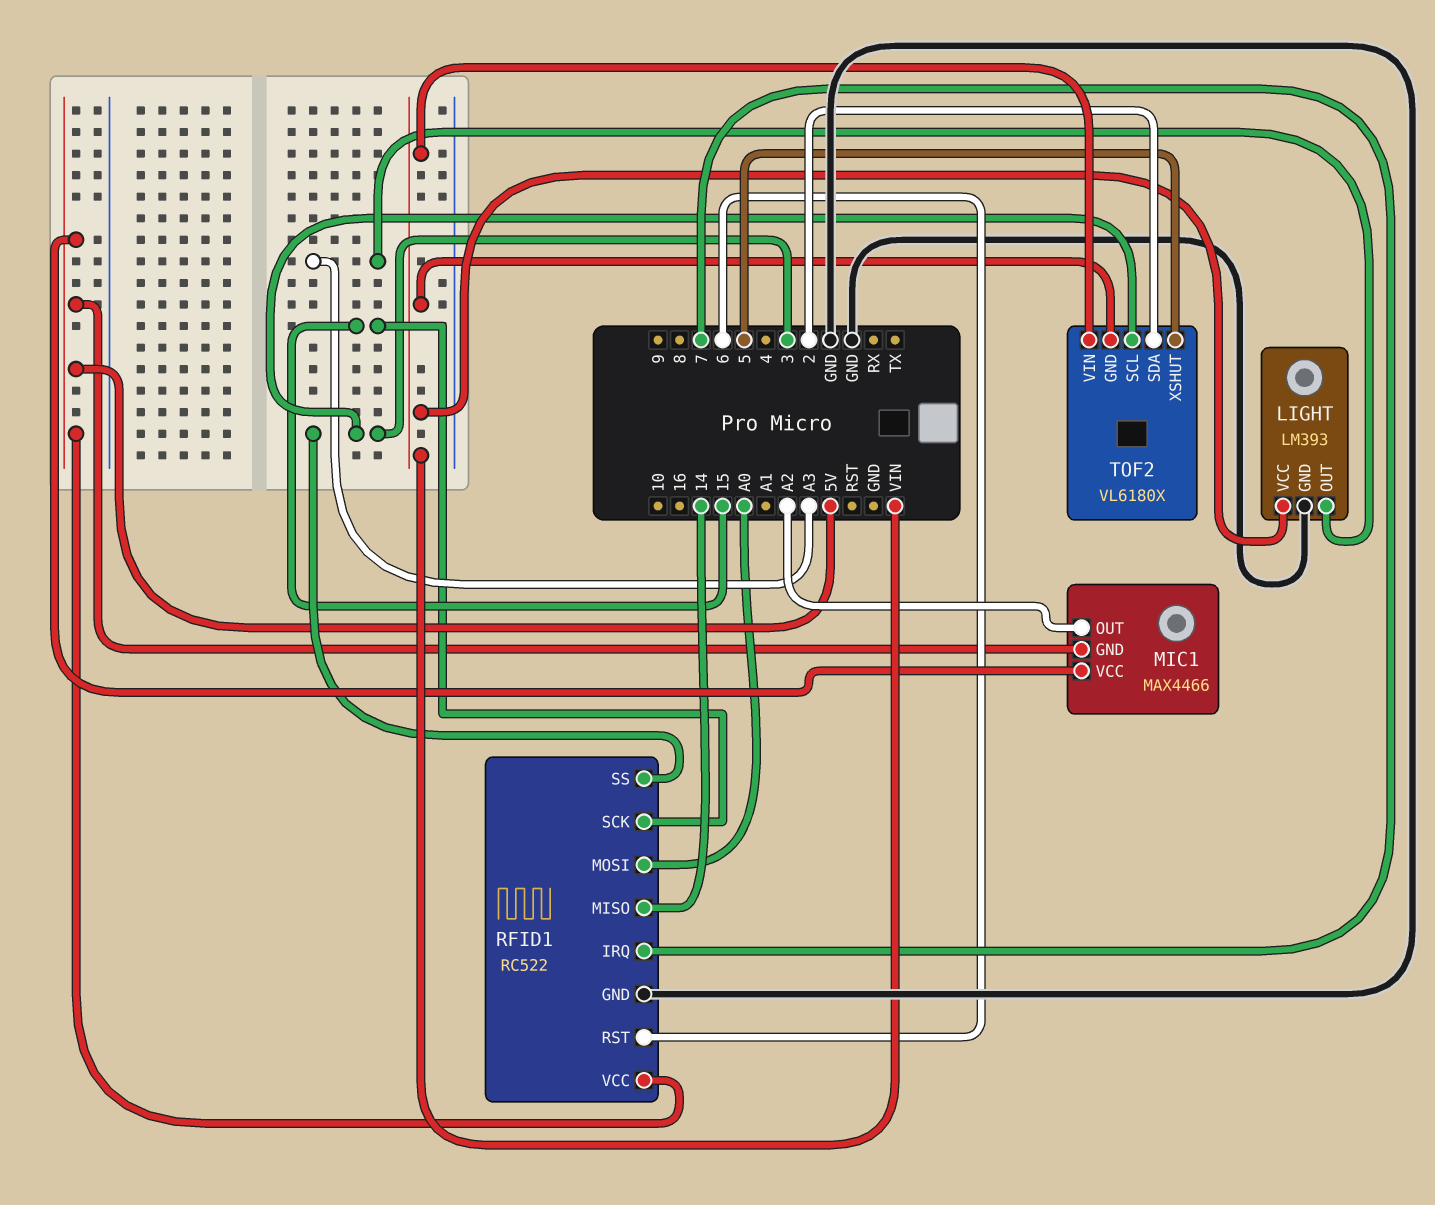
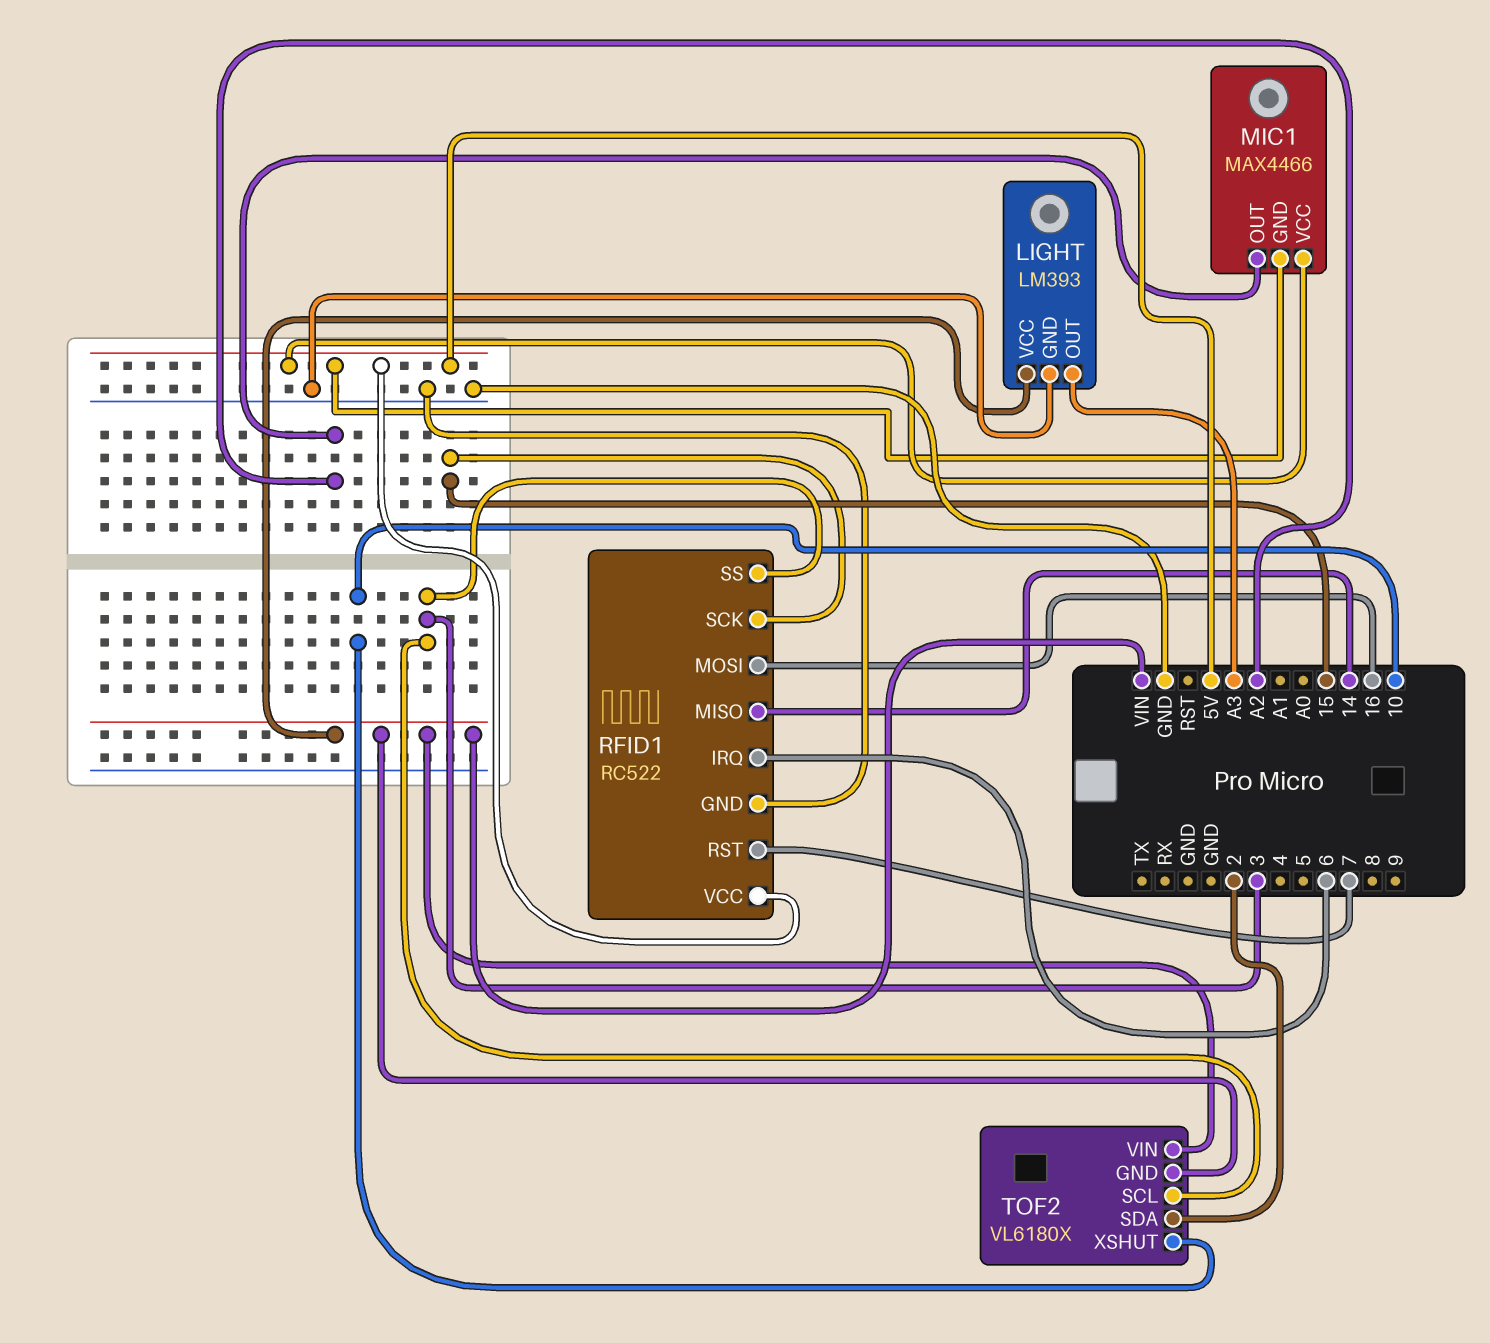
RFID1 pin IRQ: 7 -> 6
RFID1 pin MOSI: A0 -> 16
RFID1 pin RST: 6 -> 7
TOF2 pin XSHUT: 5 -> 10

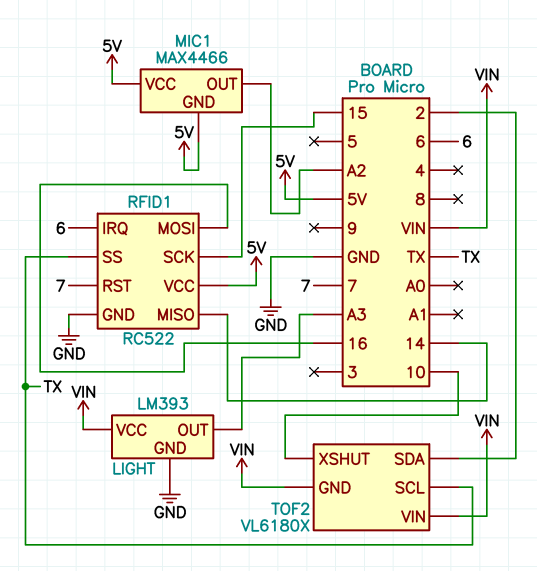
RFID1 pin SS: 3 -> TX
TOF2 pin SCL: 3 -> TX

